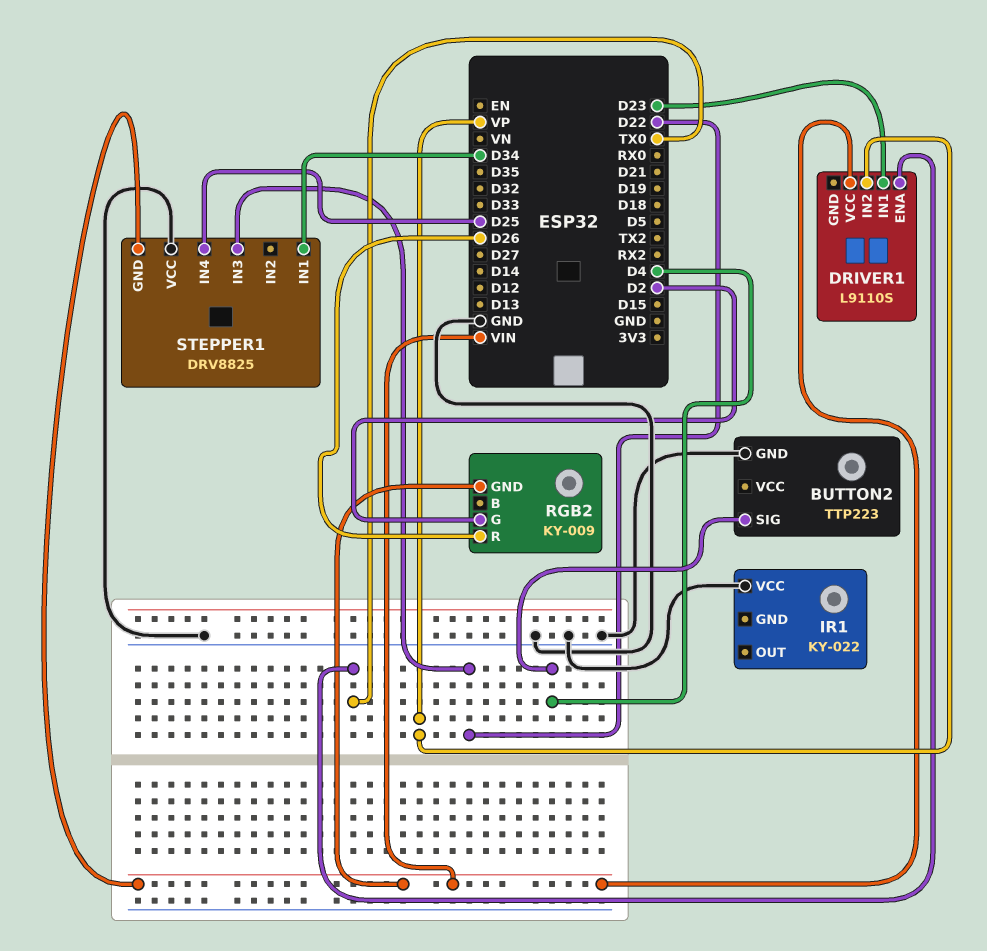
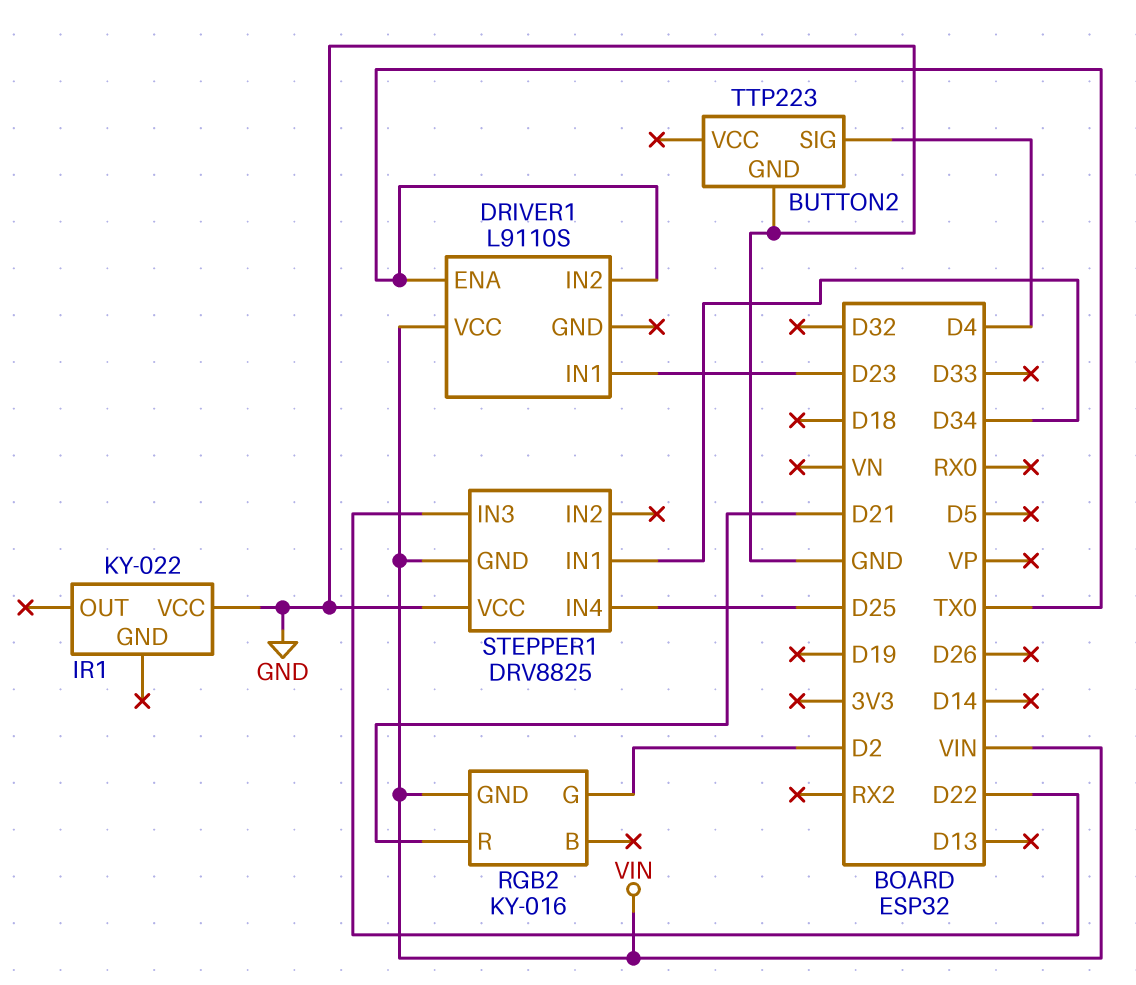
DRIVER1 pin IN2: VP -> TX0
RGB2: KY-009 -> KY-016
RGB2 pin R: D26 -> D21

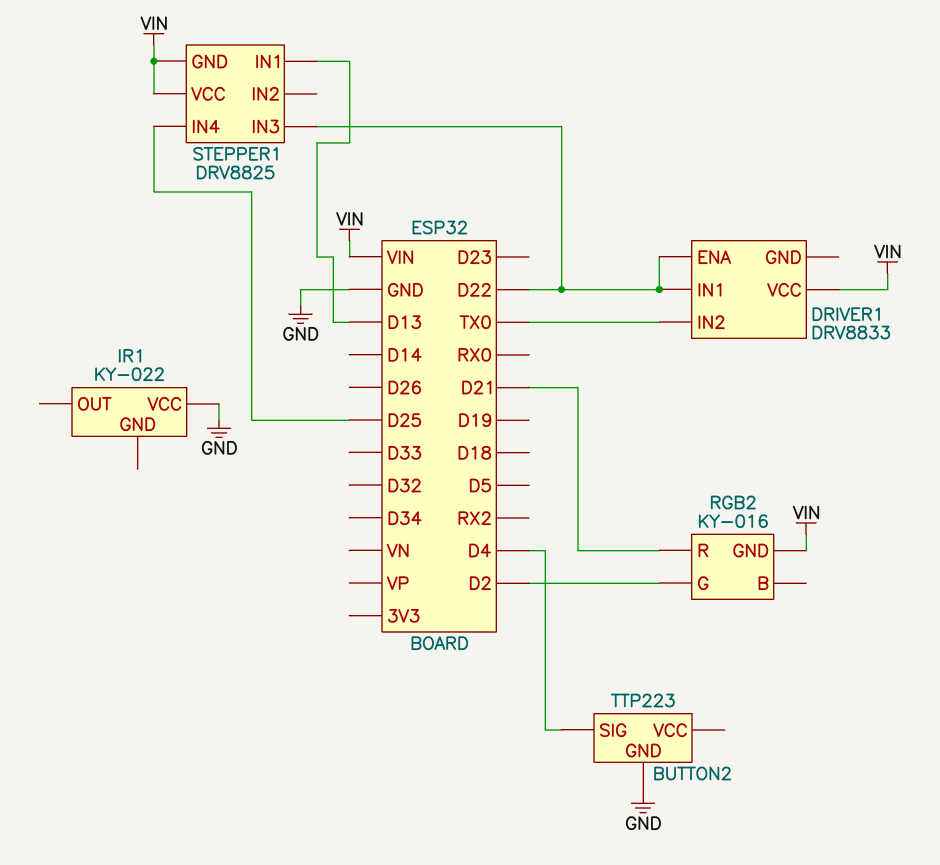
DRIVER1: L9110S -> DRV8833
DRIVER1 pin ENA: TX0 -> D22
DRIVER1 pin IN1: D23 -> D22
STEPPER1 pin IN1: D34 -> D13
STEPPER1 pin VCC: GND -> VIN

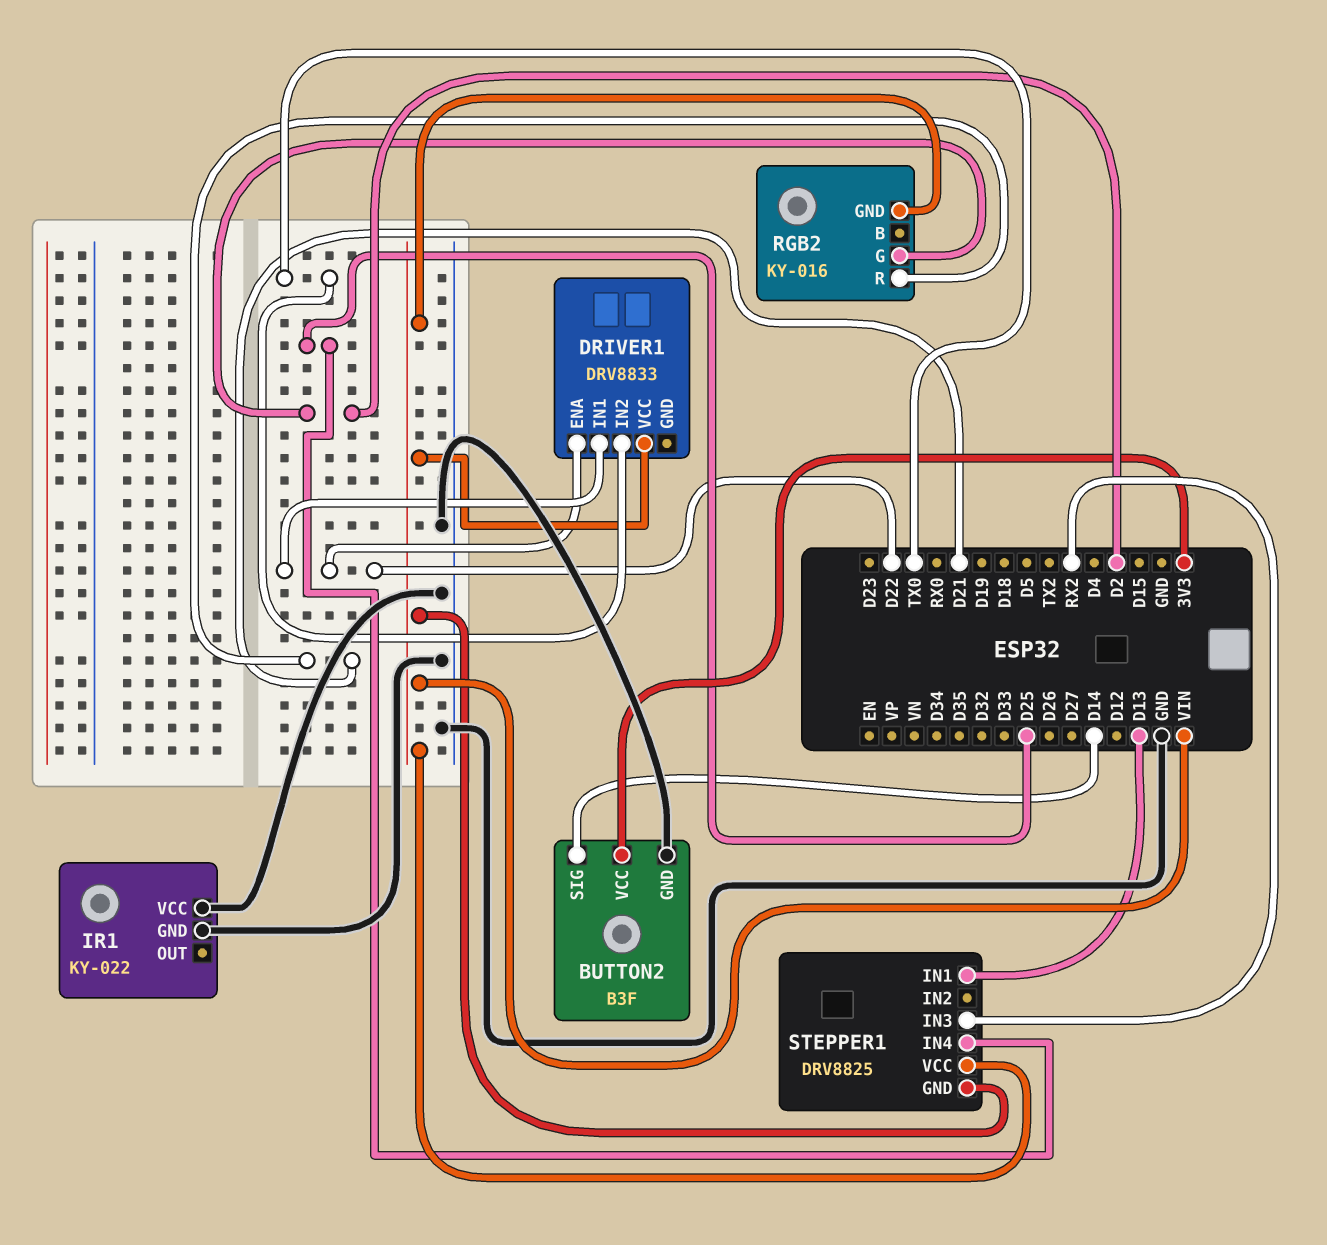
BUTTON2: TTP223 -> B3F
BUTTON2 pin SIG: D4 -> D14
BUTTON2 pin VCC: none -> 3V3
IR1 pin GND: none -> GND
STEPPER1 pin IN3: D22 -> RX2

